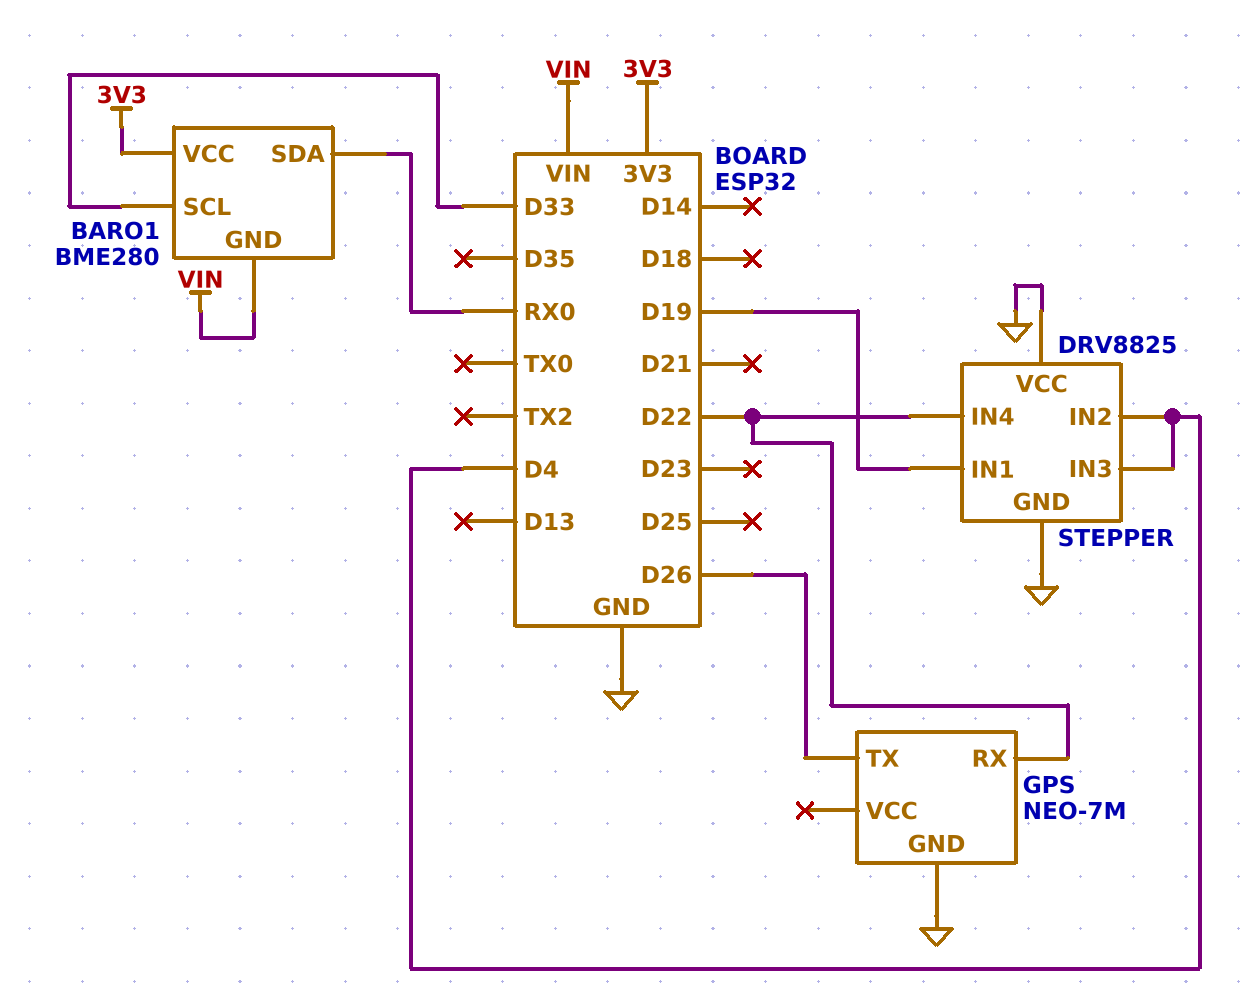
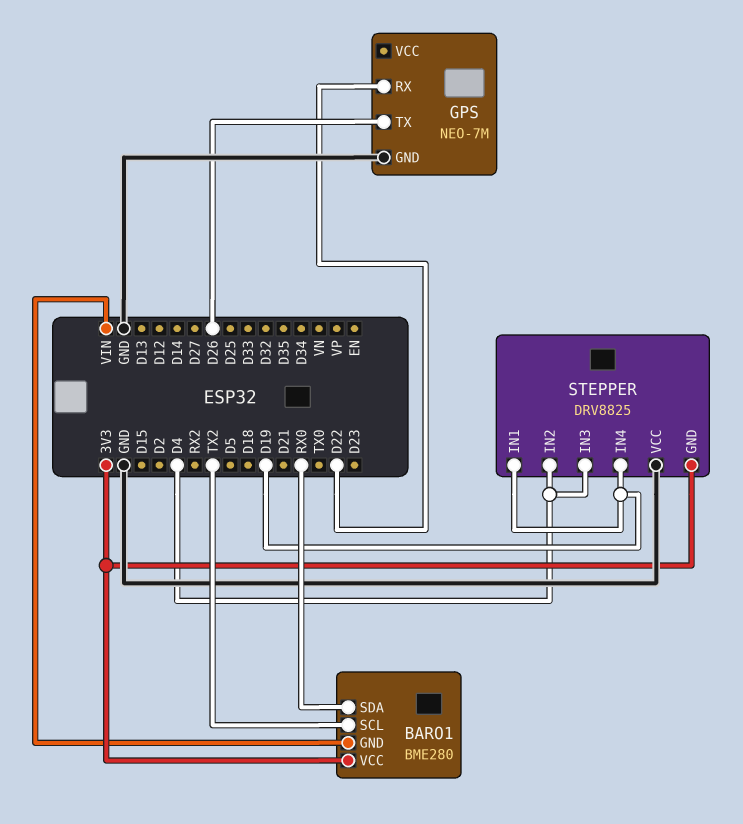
BARO1 pin SCL: D33 -> TX2
STEPPER pin GND: GND -> 3V3
STEPPER pin IN4: D22 -> D19

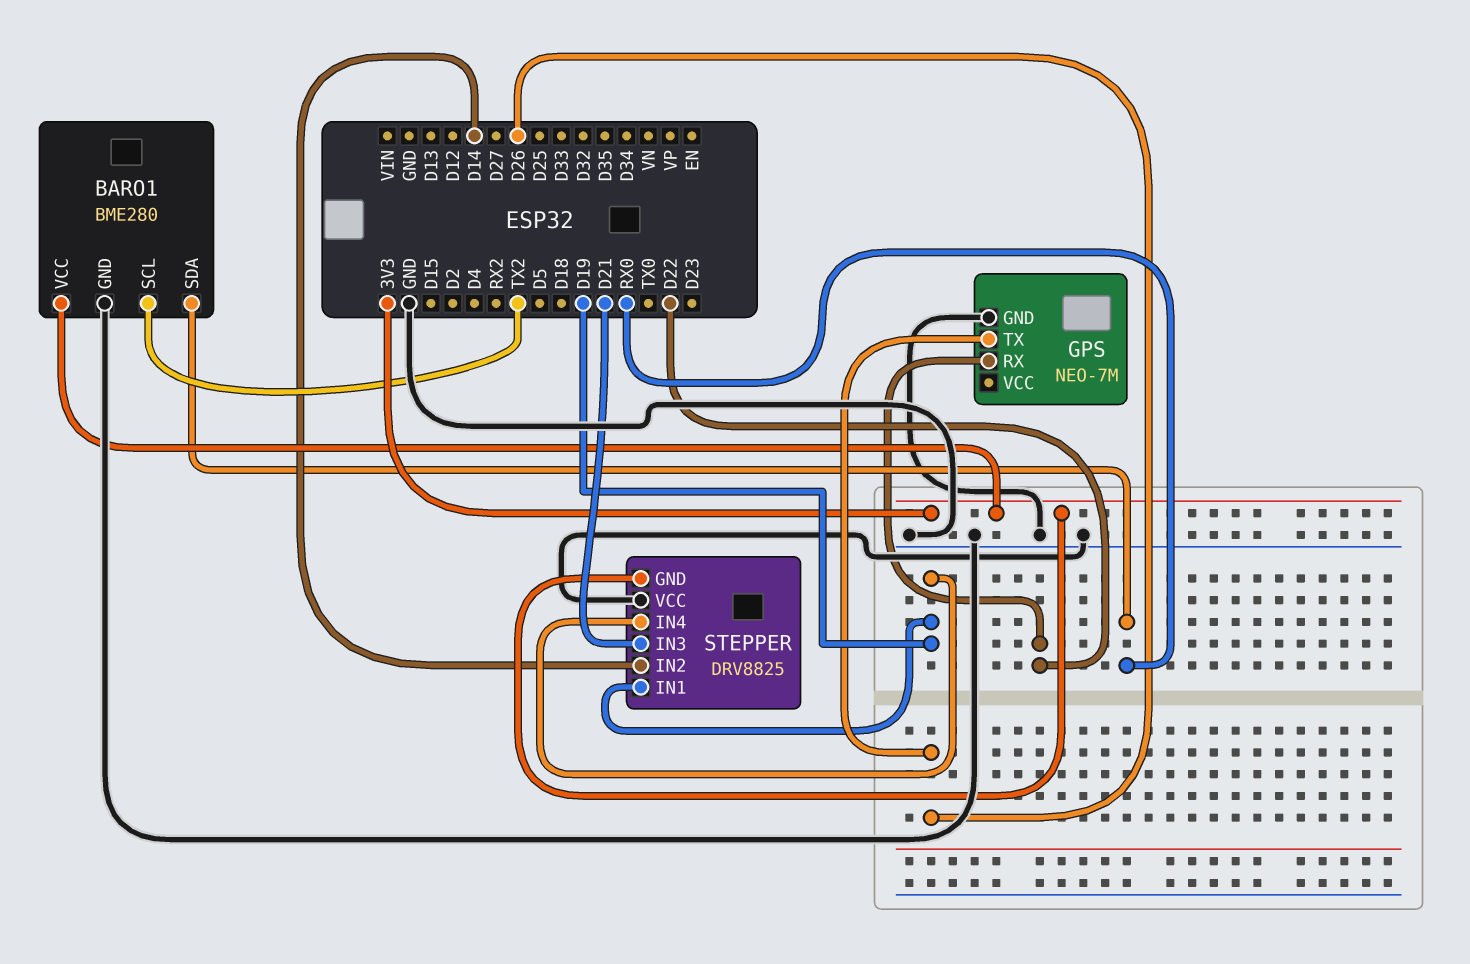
BARO1 pin GND: VIN -> GND
STEPPER pin IN2: D4 -> D14
STEPPER pin IN3: D4 -> D21

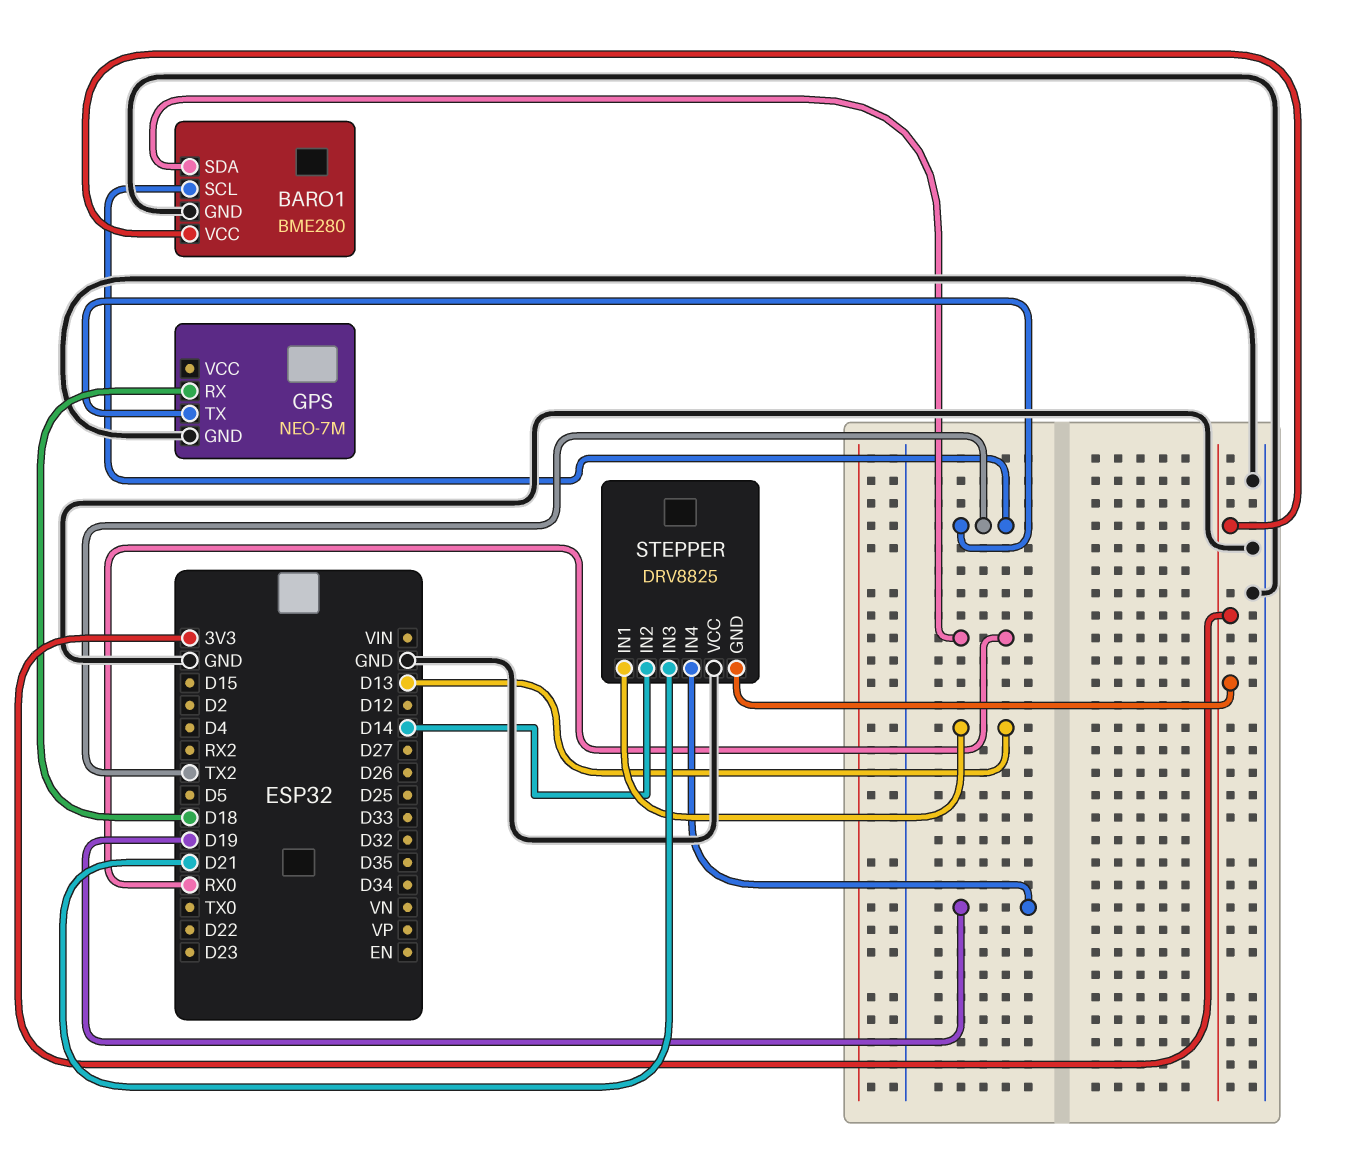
GPS pin RX: D22 -> D18
GPS pin TX: D26 -> TX2
STEPPER pin IN1: D19 -> D13

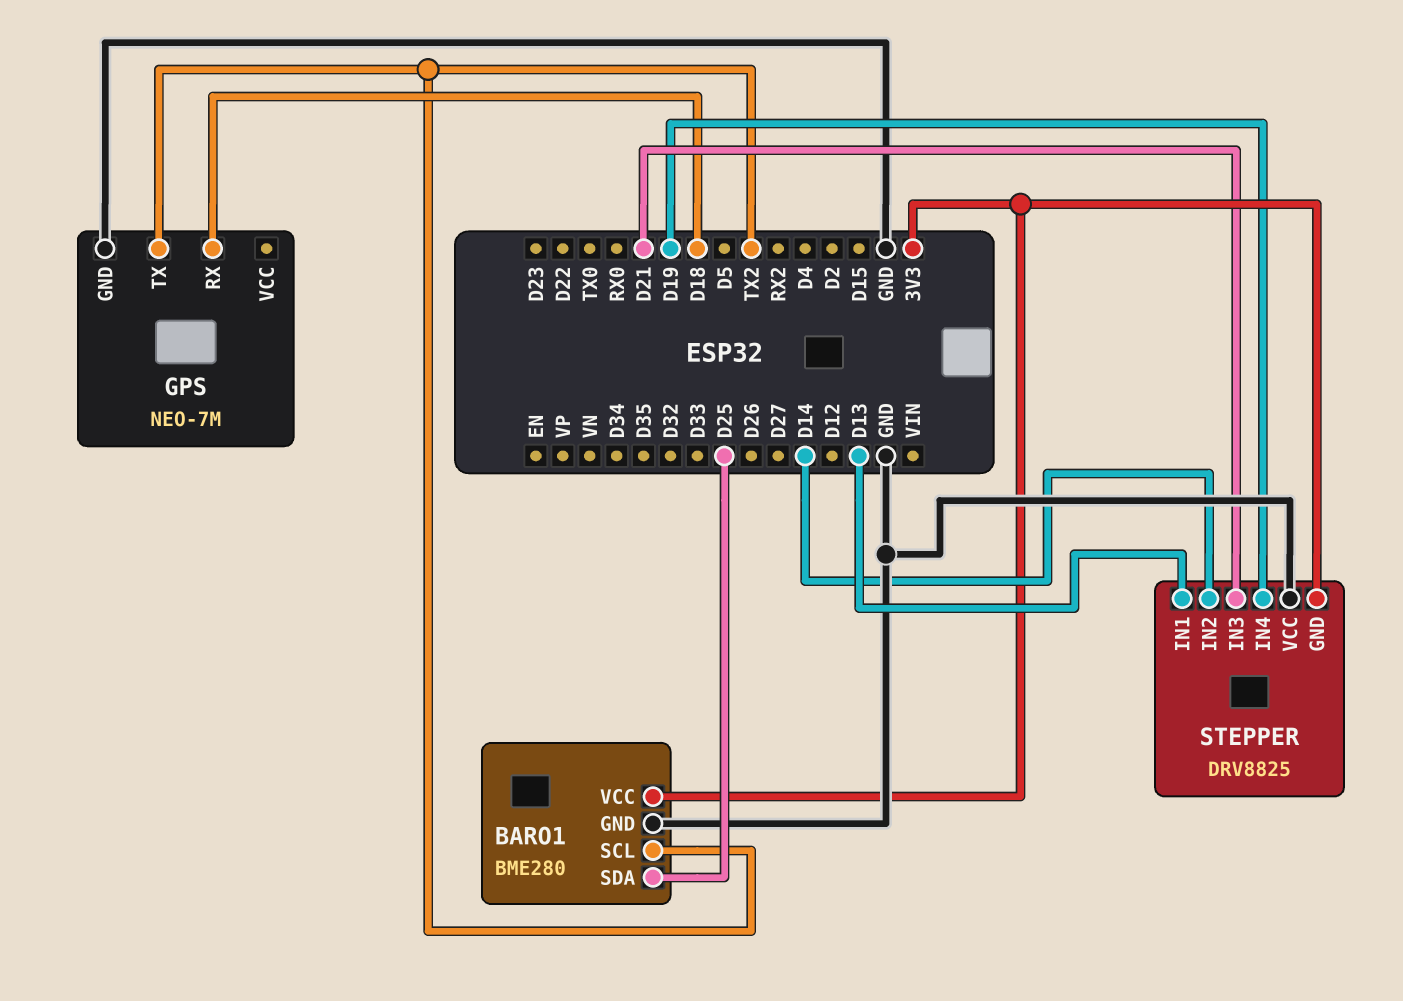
BARO1 pin SDA: RX0 -> D25

